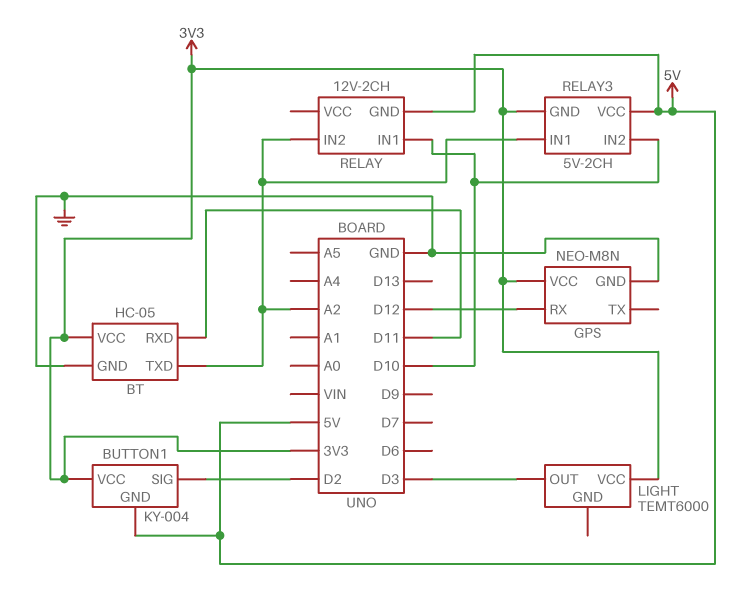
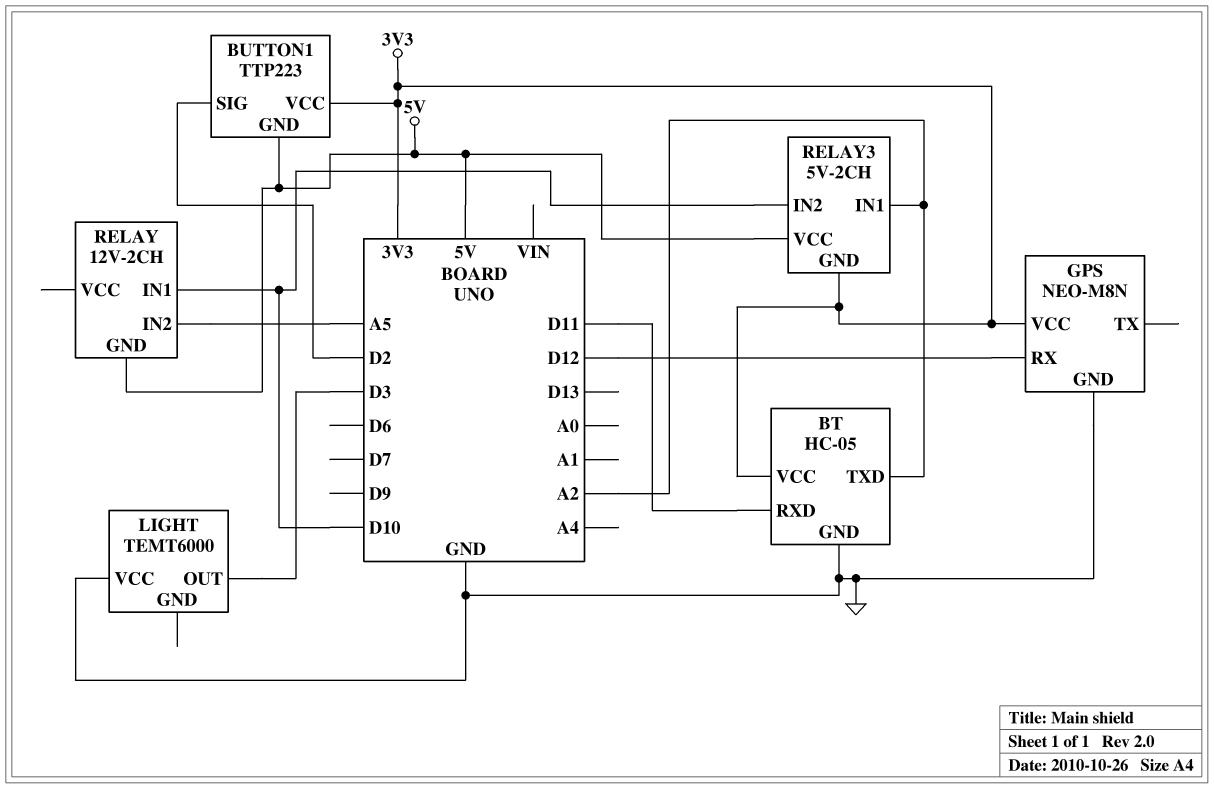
BUTTON1: KY-004 -> TTP223
LIGHT pin VCC: 3V3 -> GND
RELAY pin IN2: A2 -> A5

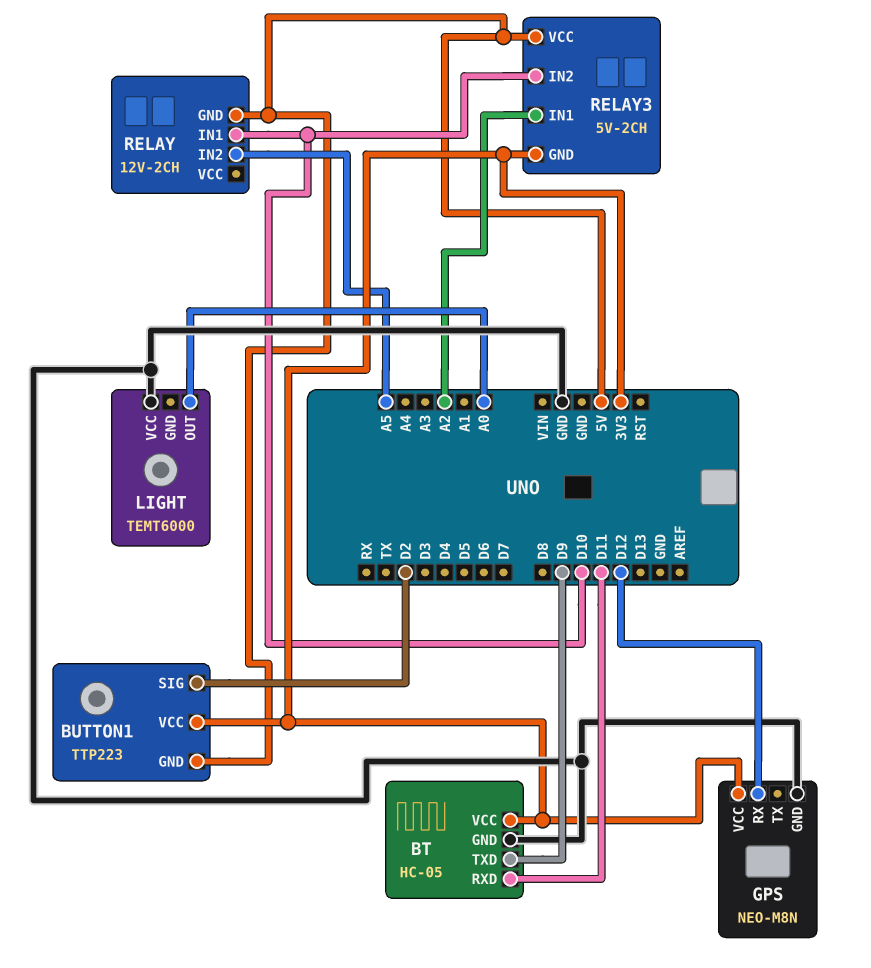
BT pin TXD: A2 -> D9
LIGHT pin OUT: D3 -> A0

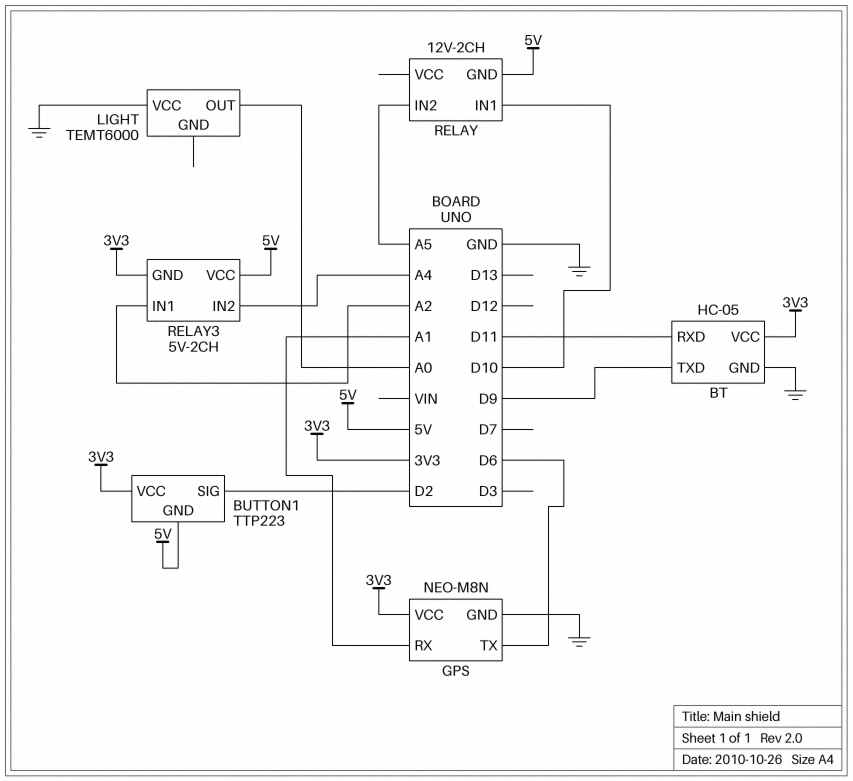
GPS pin RX: D12 -> A1
GPS pin TX: none -> D6
RELAY3 pin IN2: D10 -> A4

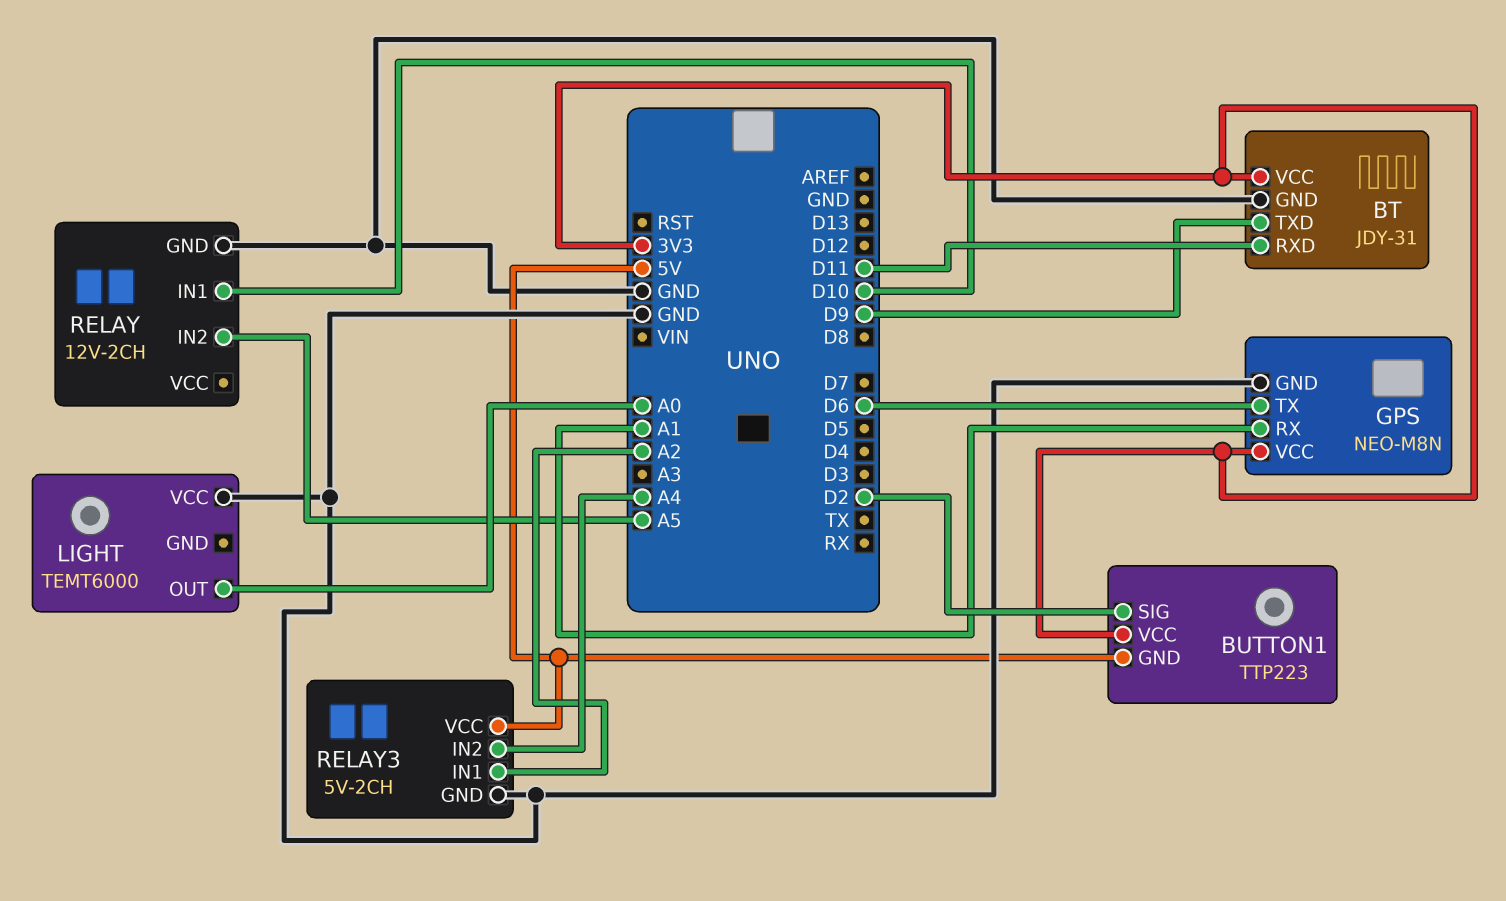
BT: HC-05 -> JDY-31
RELAY pin GND: 5V -> GND
RELAY3 pin GND: 3V3 -> GND

